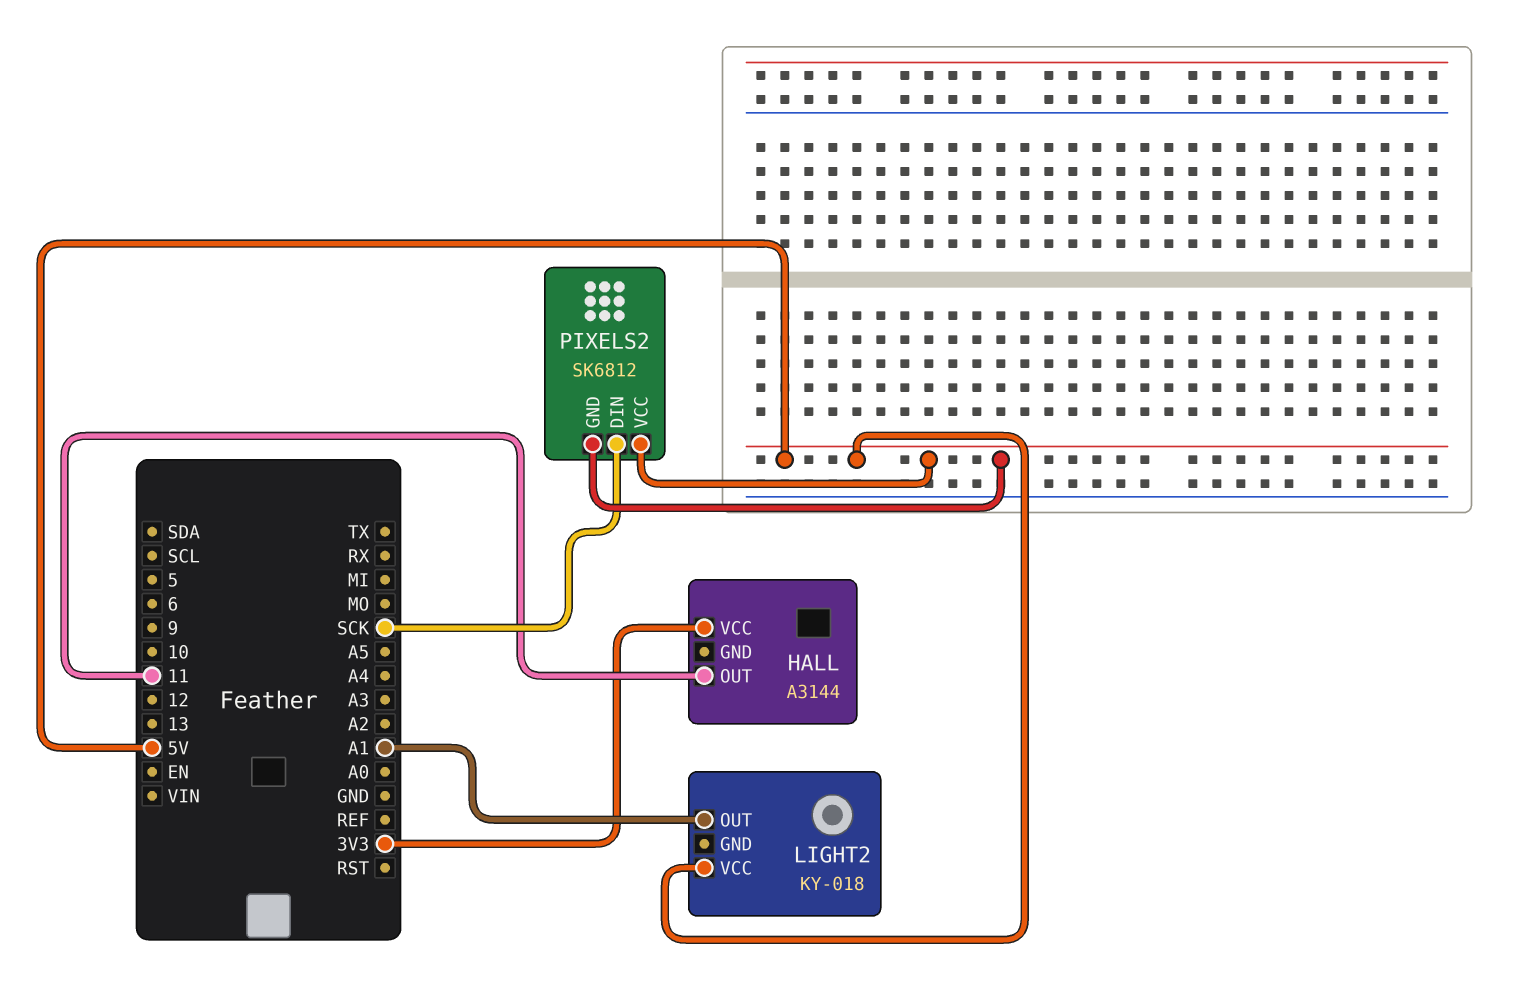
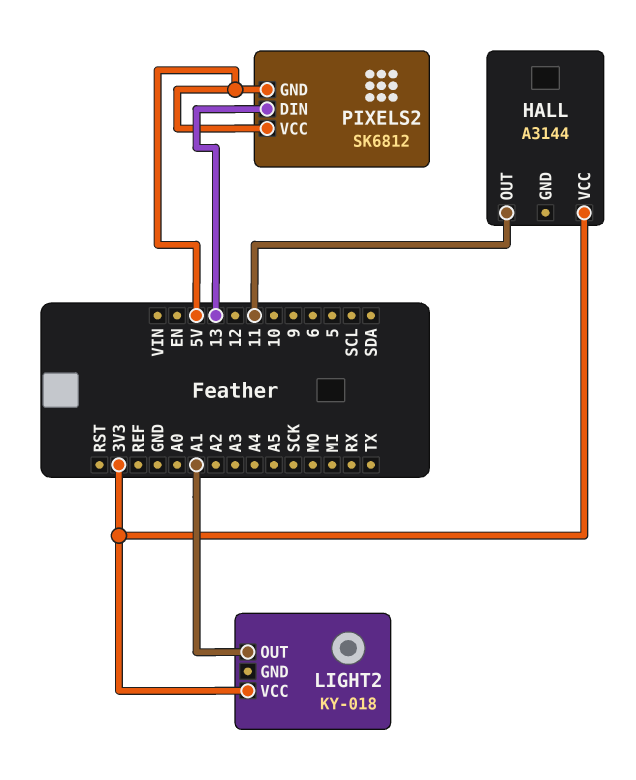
LIGHT2 pin VCC: 5V -> 3V3
PIXELS2 pin DIN: SCK -> 13

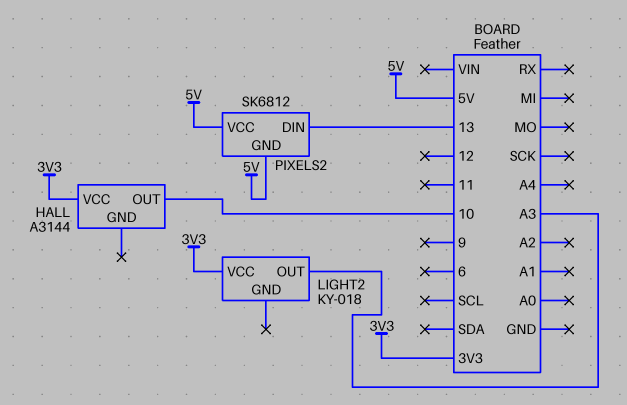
HALL pin OUT: 11 -> 10
LIGHT2 pin OUT: A1 -> A3

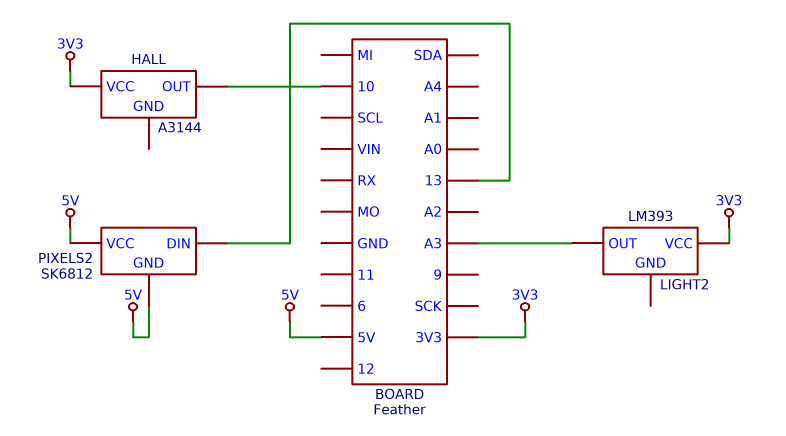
LIGHT2: KY-018 -> LM393

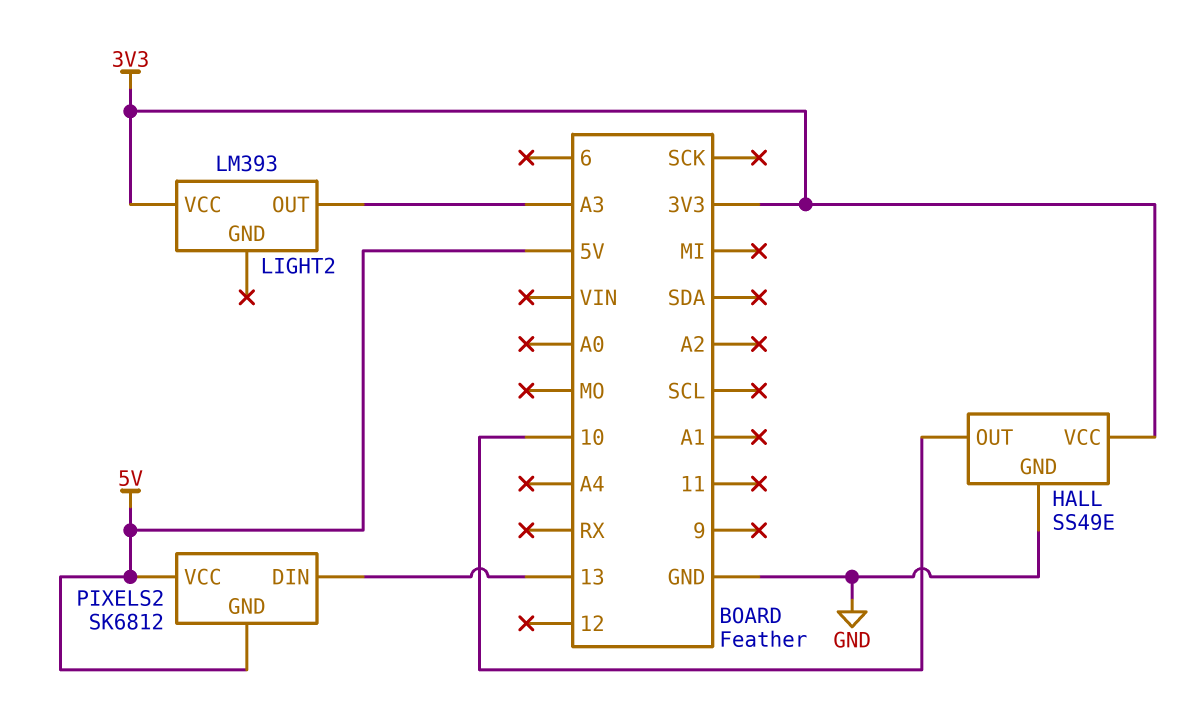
HALL: A3144 -> SS49E
HALL pin GND: none -> GND

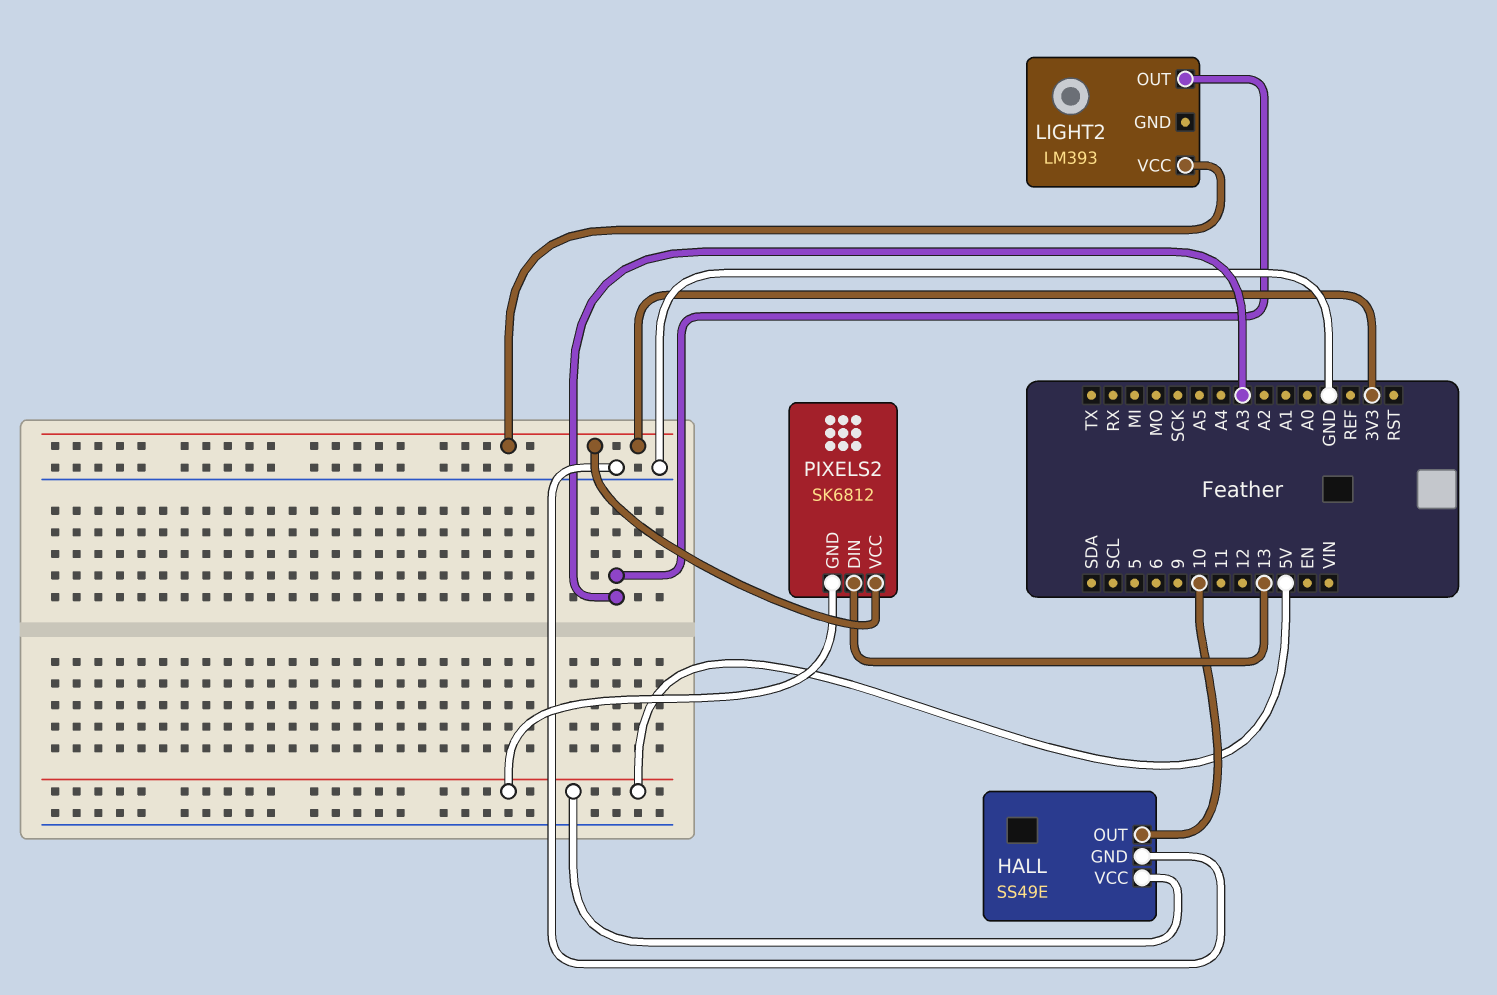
HALL pin VCC: 3V3 -> 5V
PIXELS2 pin VCC: 5V -> 3V3

